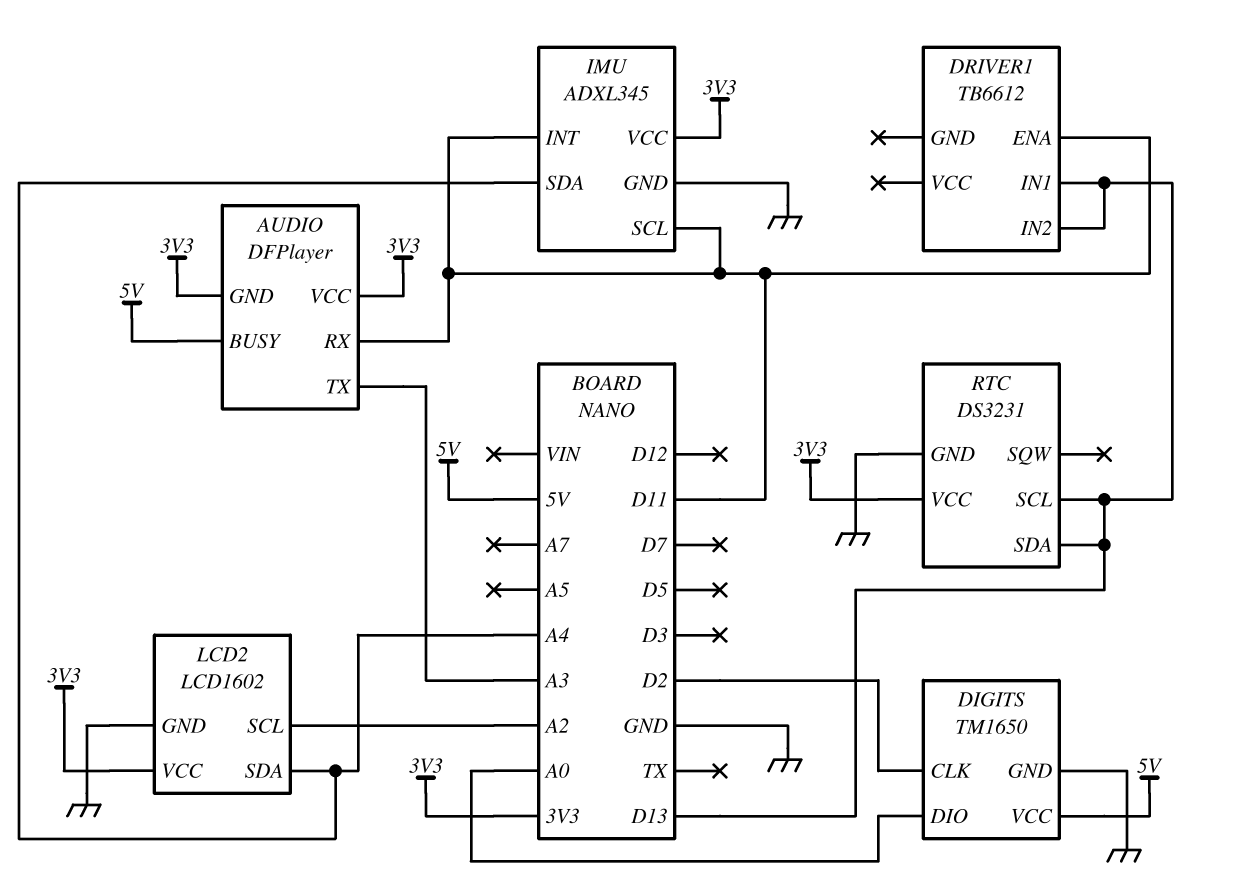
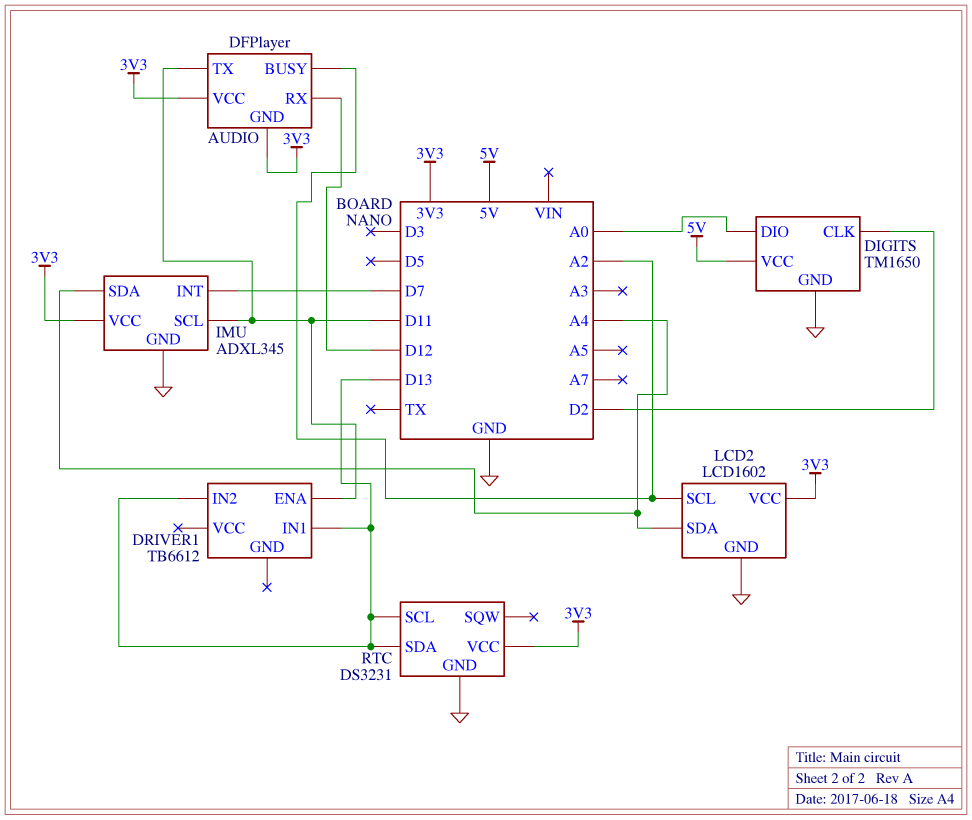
AUDIO pin BUSY: 5V -> A2
AUDIO pin RX: D11 -> D12
AUDIO pin TX: A3 -> D11
IMU pin INT: D11 -> D7

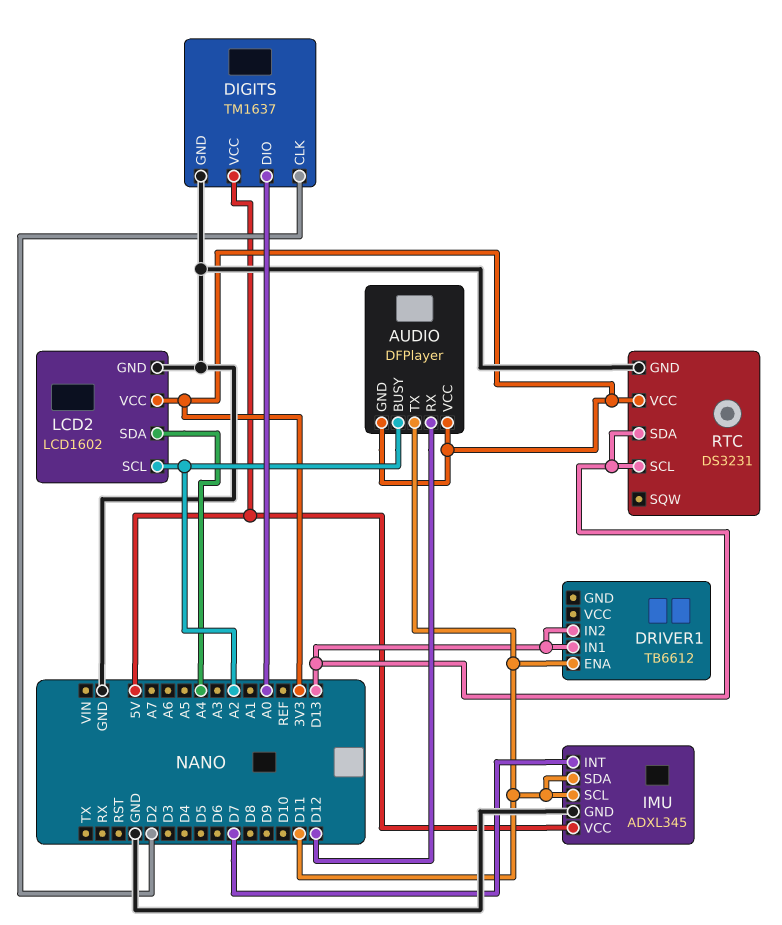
DIGITS: TM1650 -> TM1637
IMU pin SDA: A4 -> D11
IMU pin VCC: 3V3 -> 5V

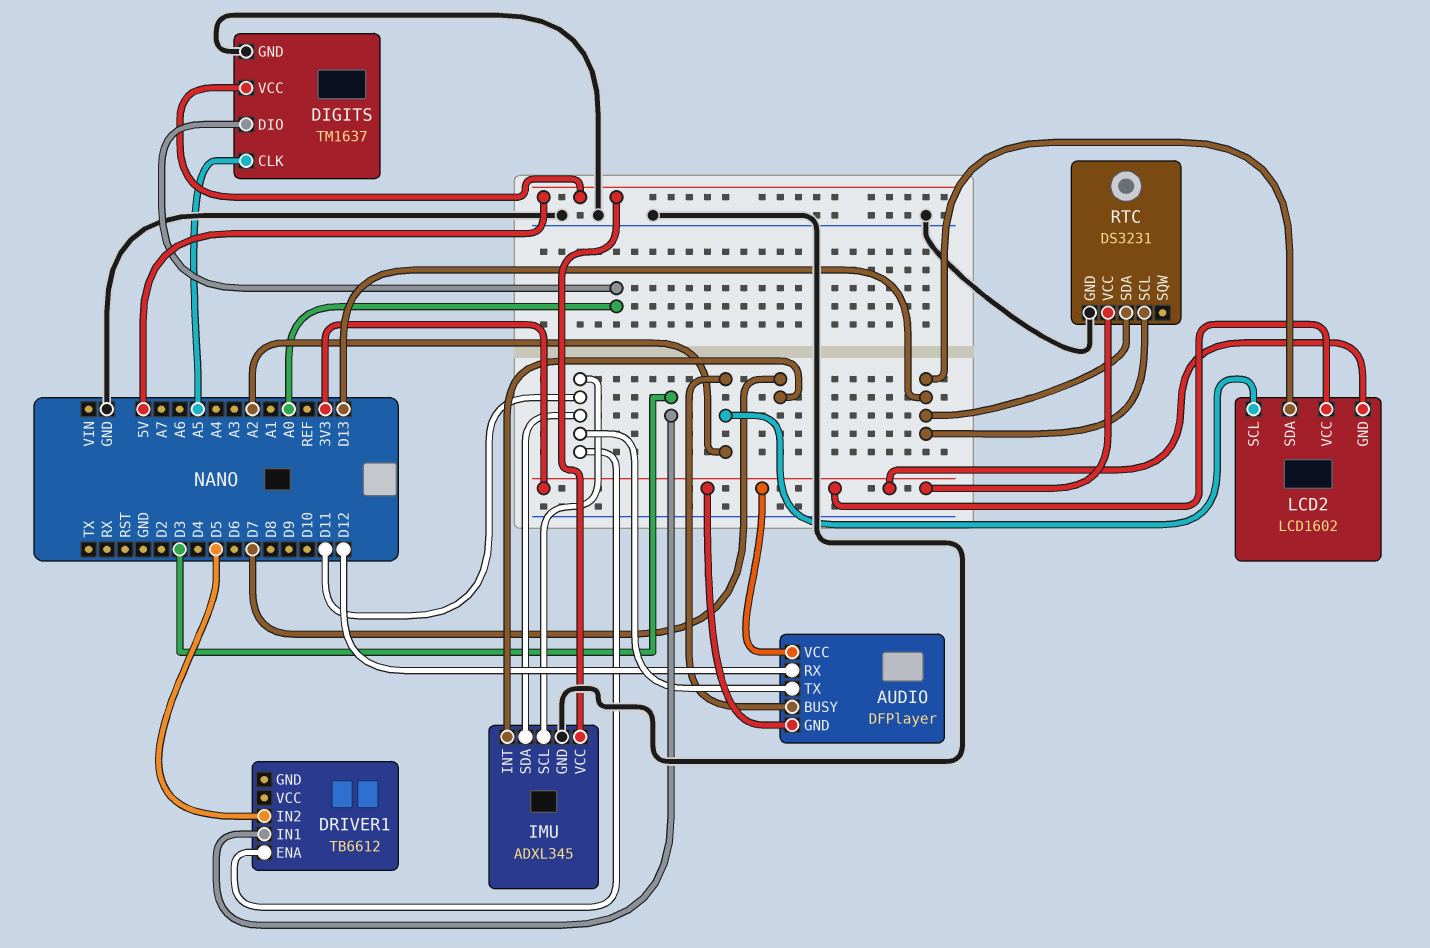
DIGITS pin CLK: D2 -> A5
DRIVER1 pin IN1: D13 -> D3
DRIVER1 pin IN2: D13 -> D5
LCD2 pin GND: GND -> 3V3
LCD2 pin SDA: A4 -> D13

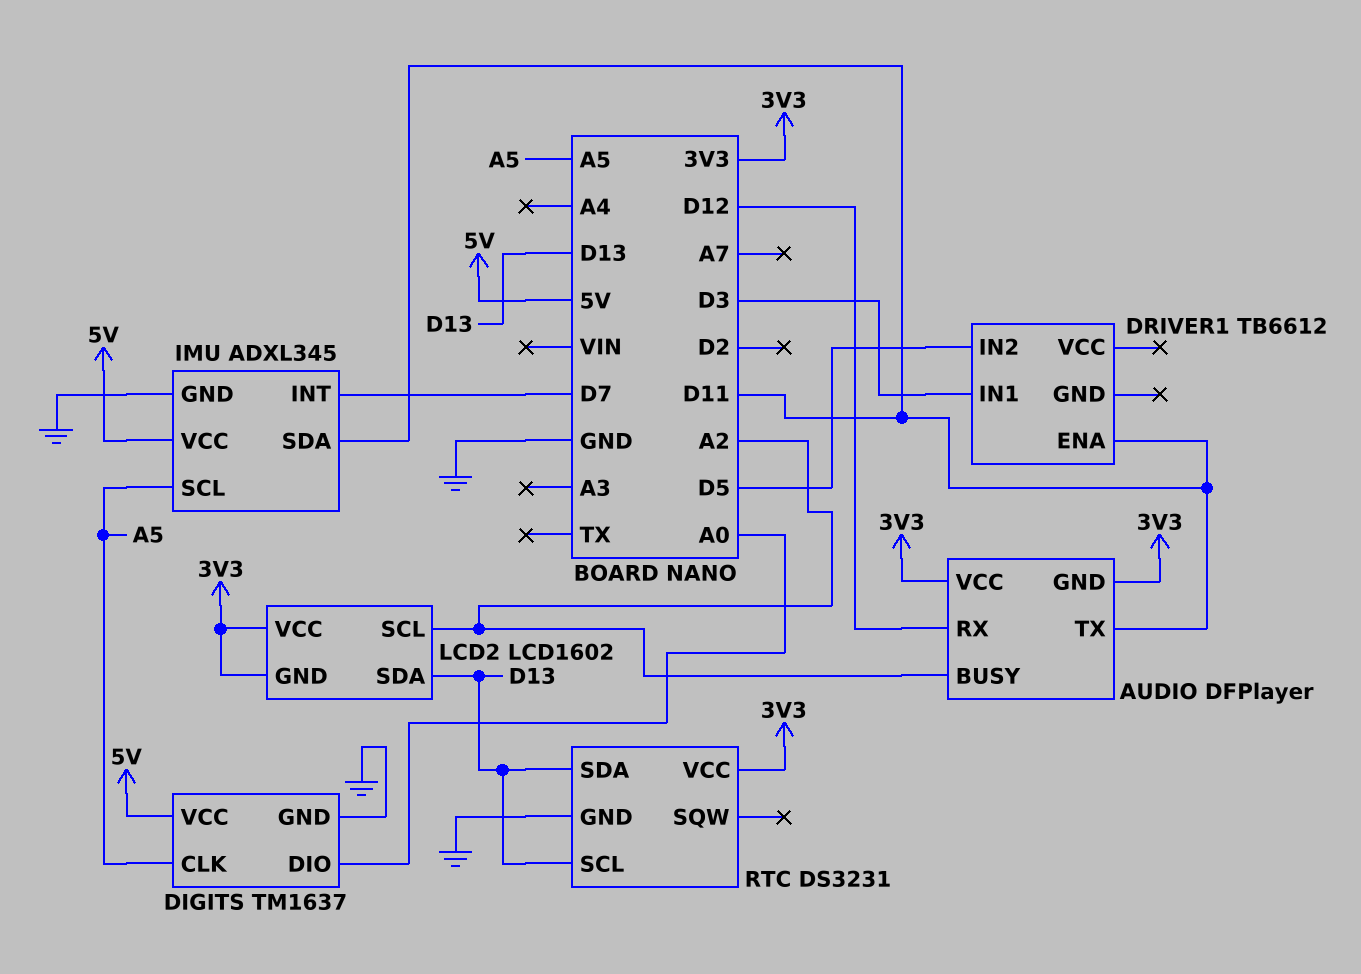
IMU pin SCL: D11 -> A5

